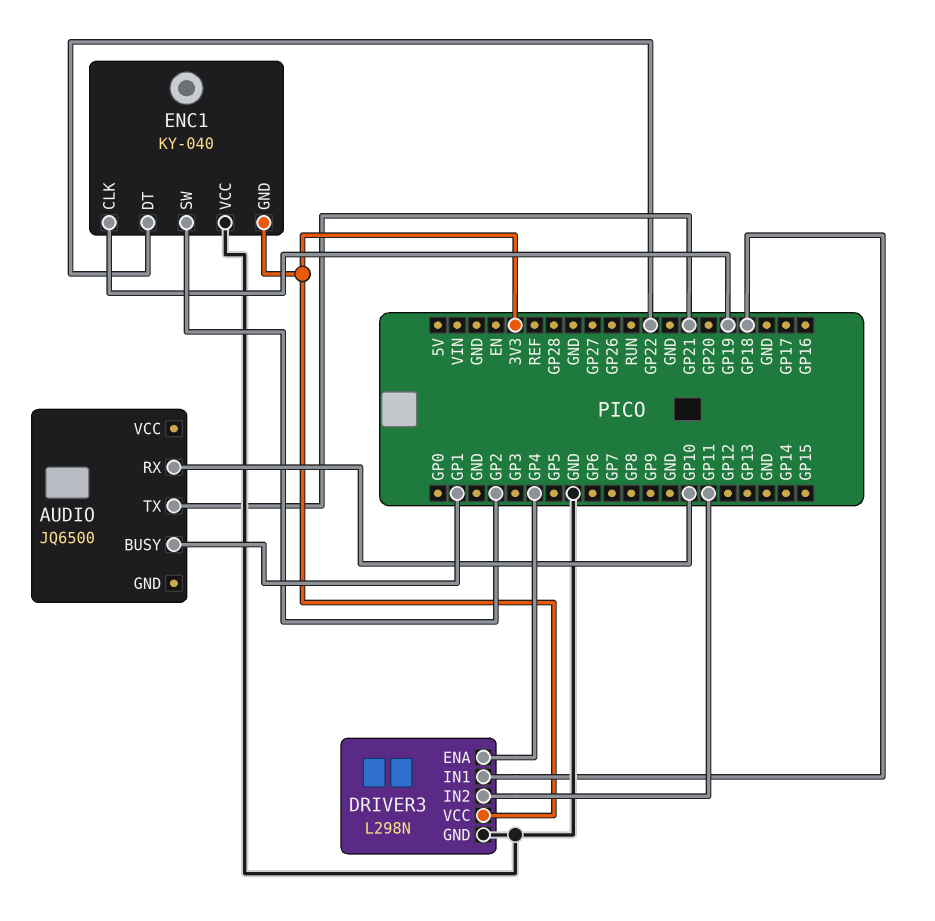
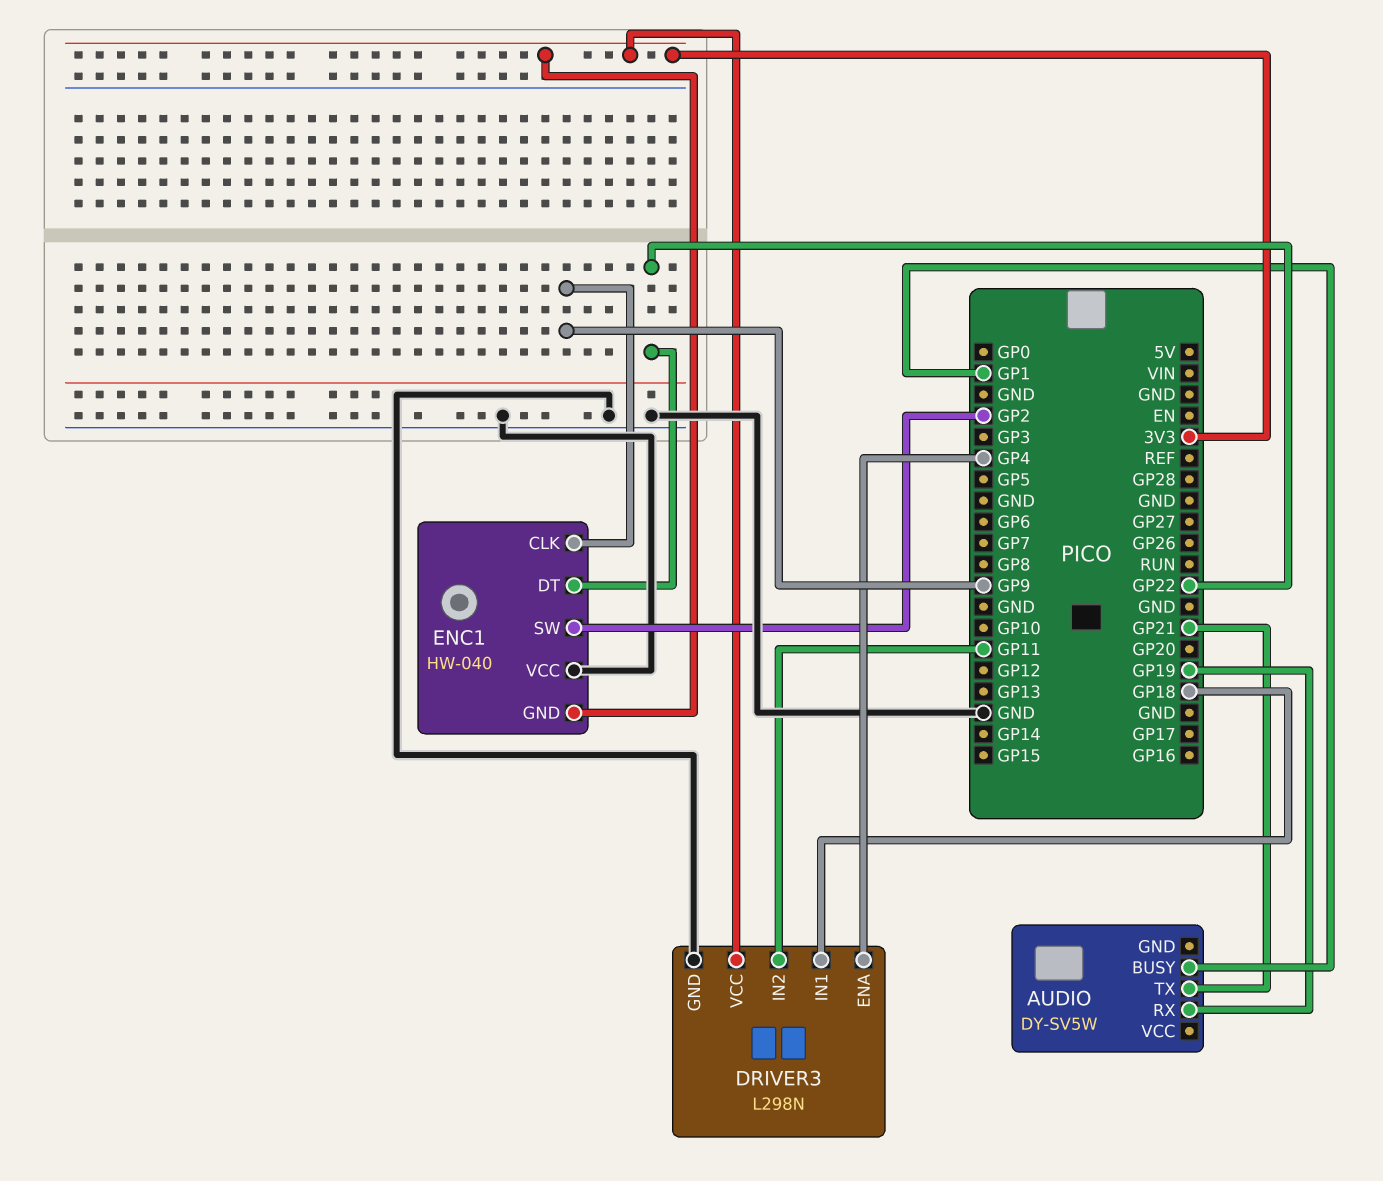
AUDIO: JQ6500 -> DY-SV5W
AUDIO pin RX: GP10 -> GP19
ENC1: KY-040 -> HW-040
ENC1 pin CLK: GP19 -> GP9

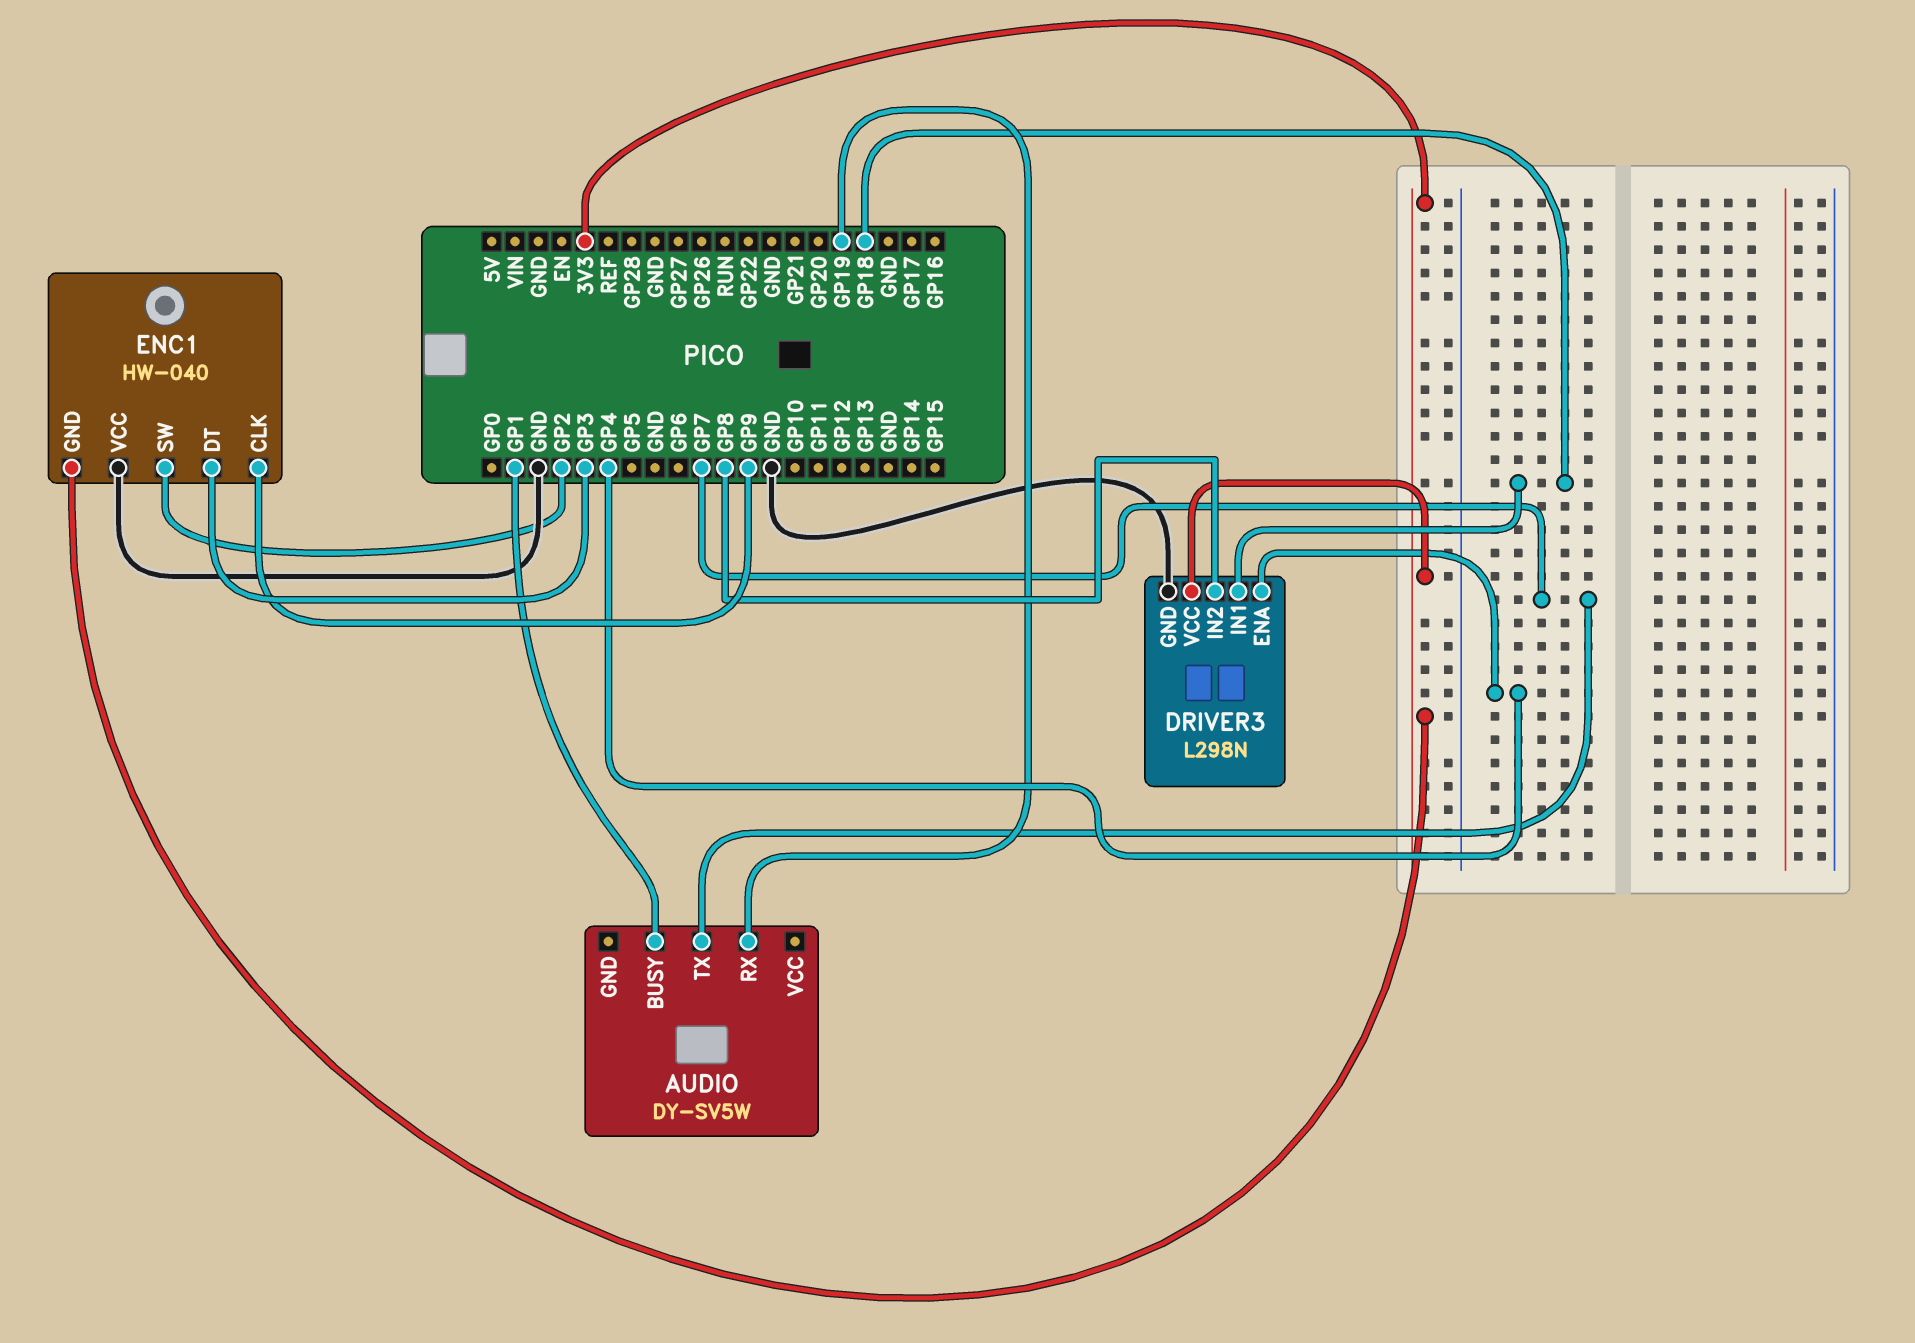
AUDIO pin TX: GP21 -> GP7
DRIVER3 pin IN2: GP11 -> GP8
ENC1 pin DT: GP22 -> GP3

